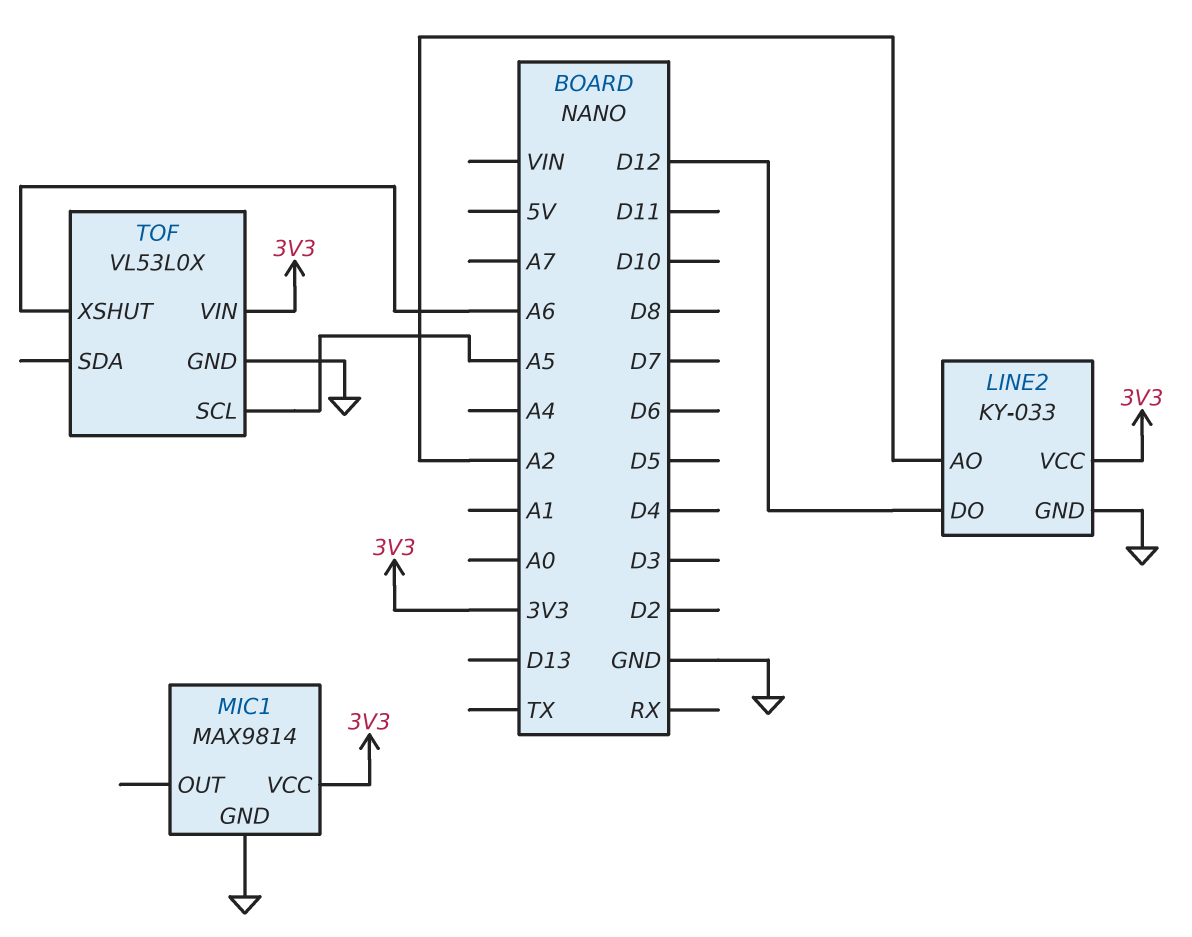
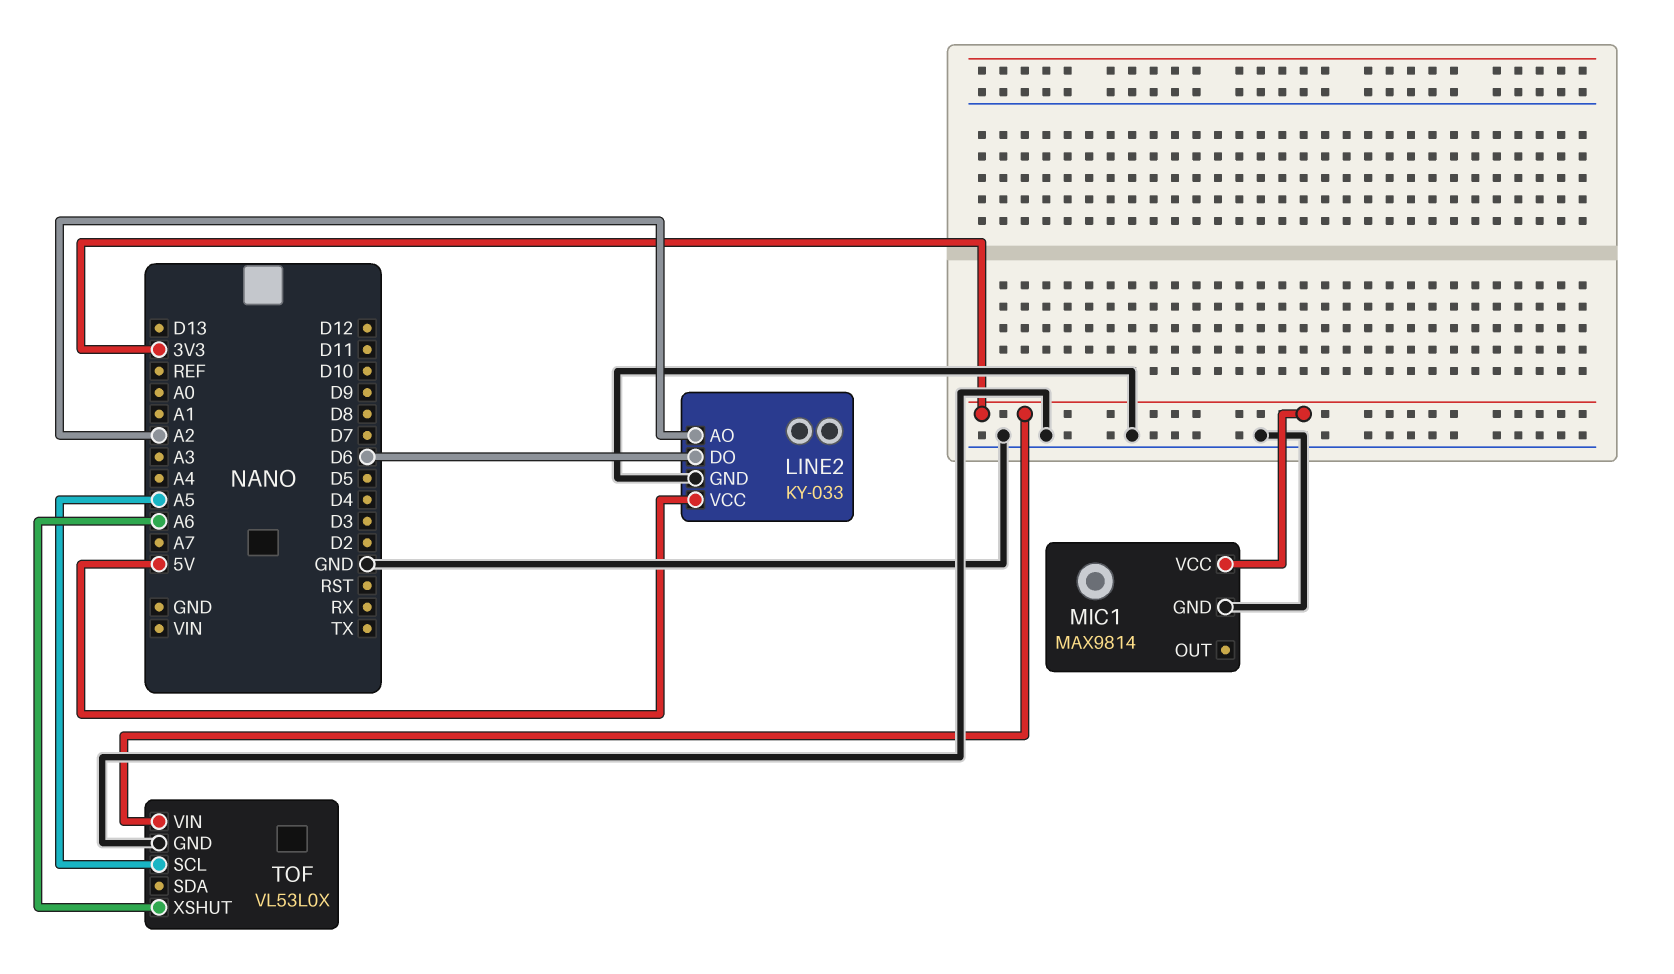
LINE2 pin DO: D12 -> D6
LINE2 pin VCC: 3V3 -> 5V

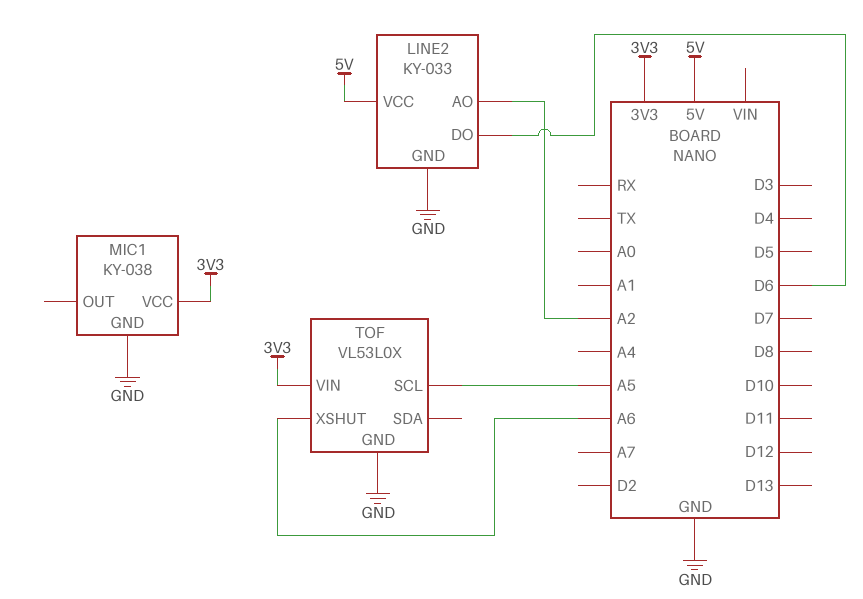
MIC1: MAX9814 -> KY-038

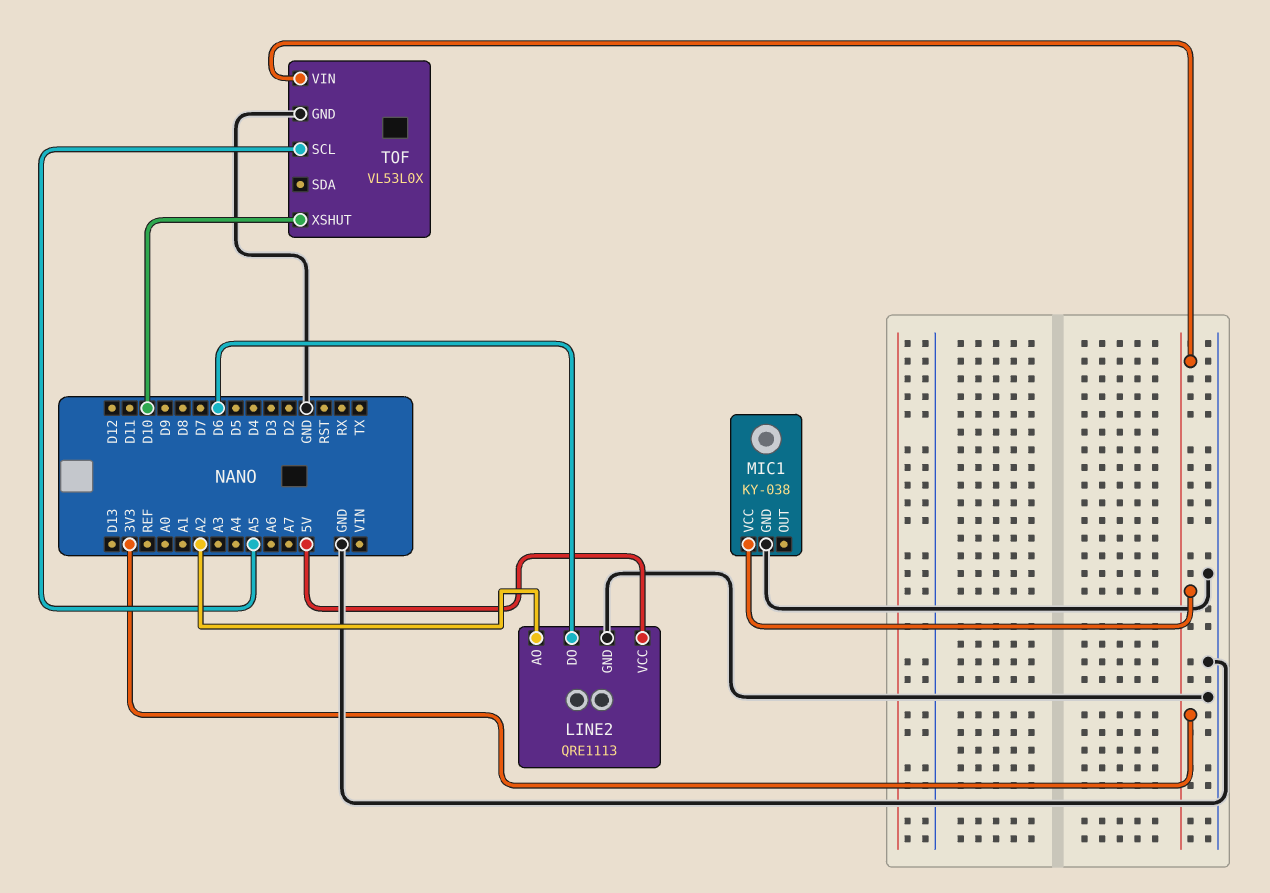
LINE2: KY-033 -> QRE1113
TOF pin XSHUT: A6 -> D10

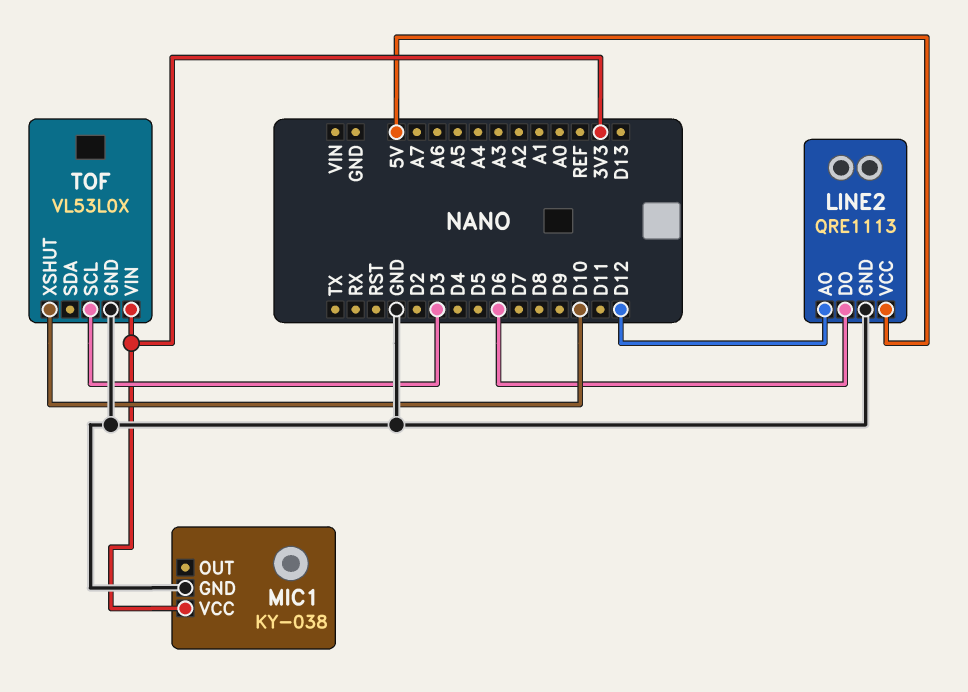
LINE2 pin AO: A2 -> D12
TOF pin SCL: A5 -> D3

